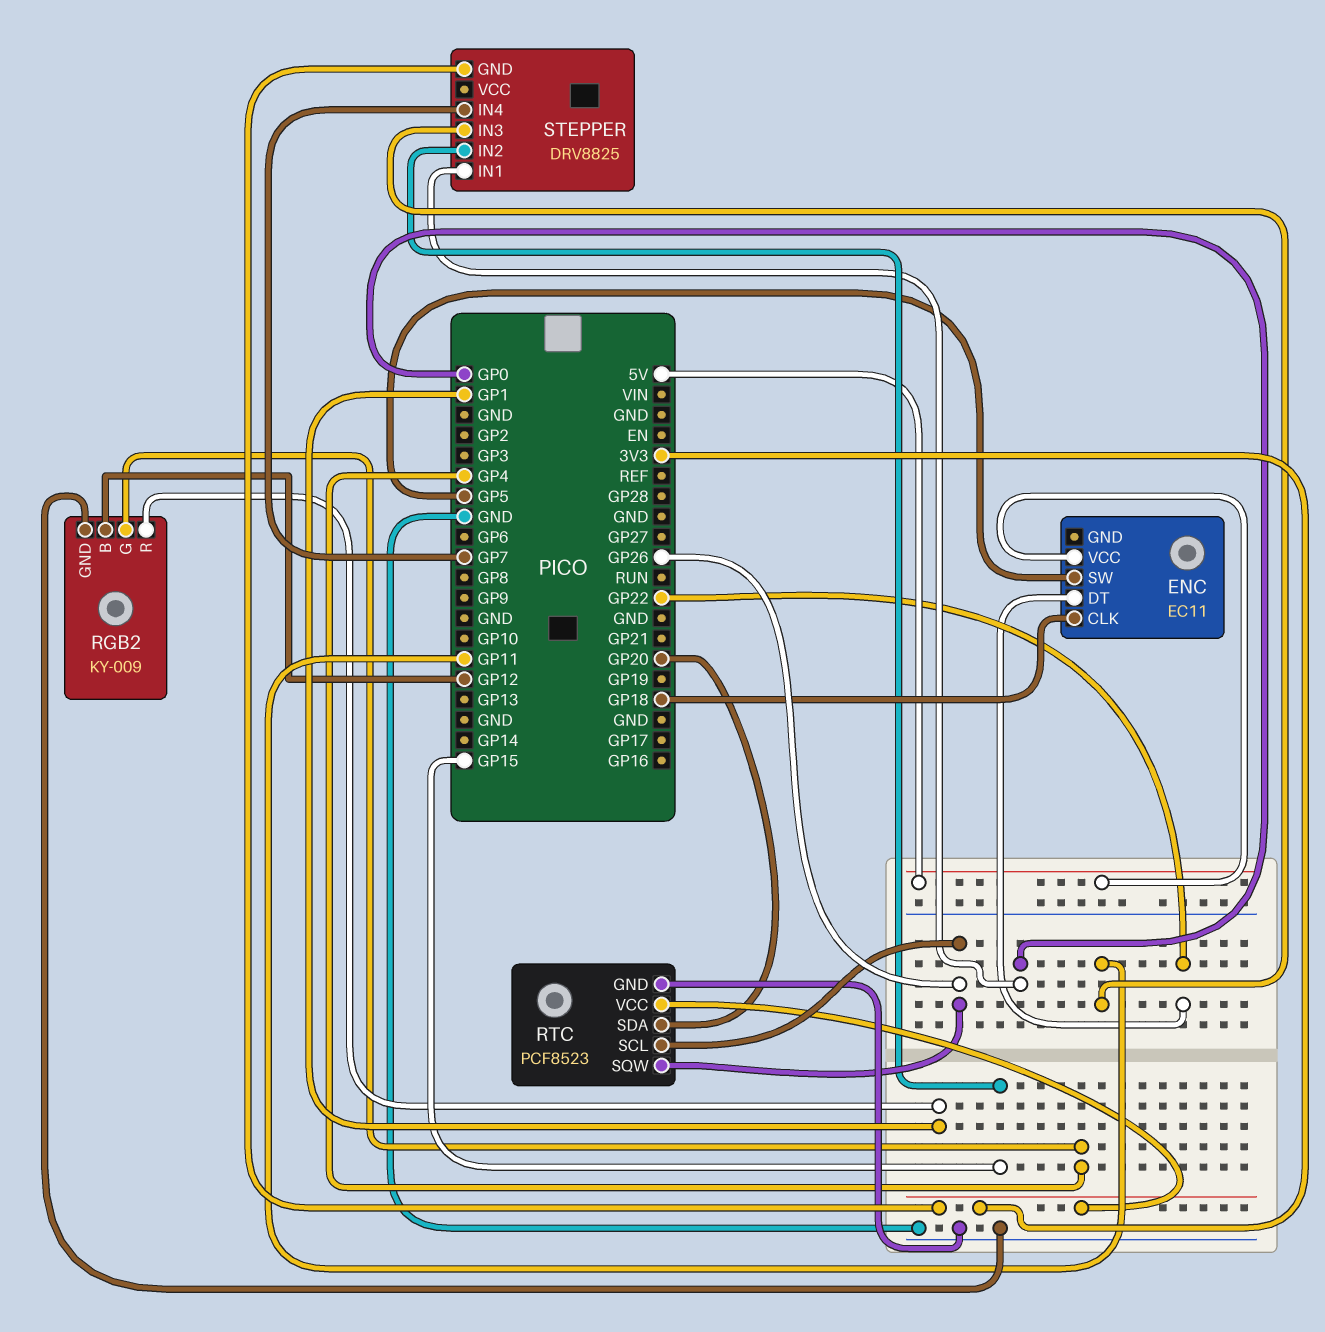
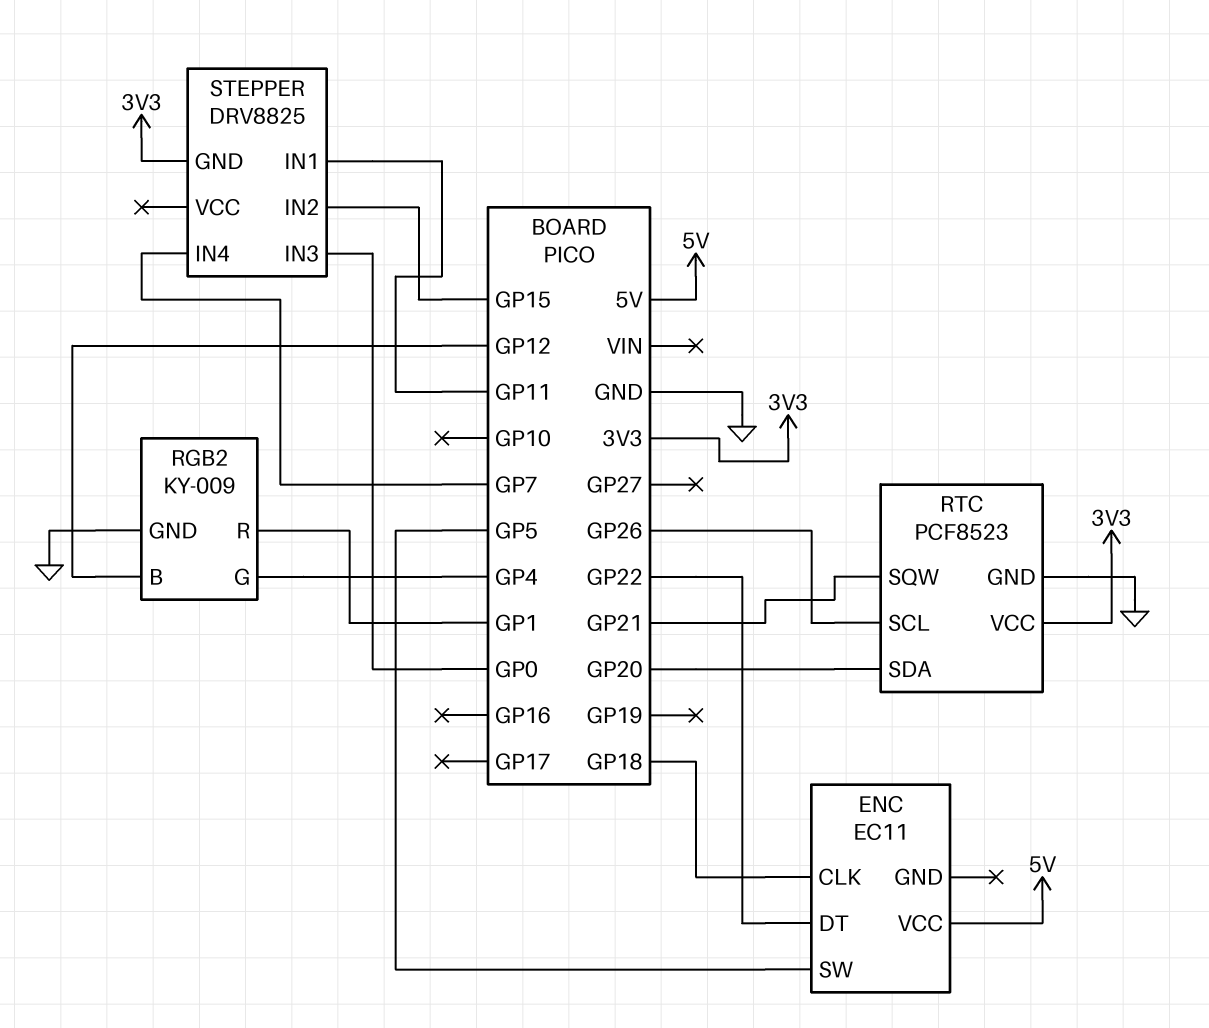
RTC pin SQW: GP26 -> GP21
STEPPER pin IN1: GP0 -> GP11
STEPPER pin IN3: GP11 -> GP0

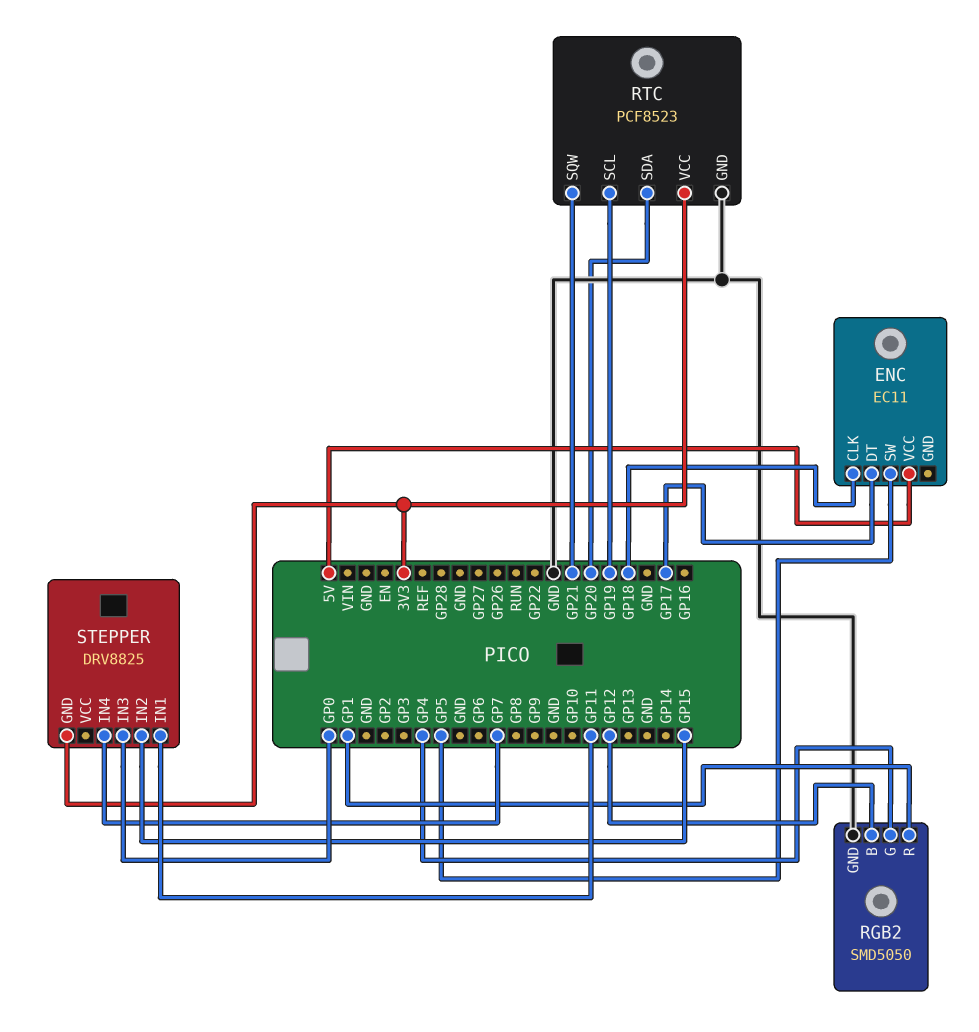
ENC pin DT: GP22 -> GP17
RGB2: KY-009 -> SMD5050
RTC pin SCL: GP26 -> GP19

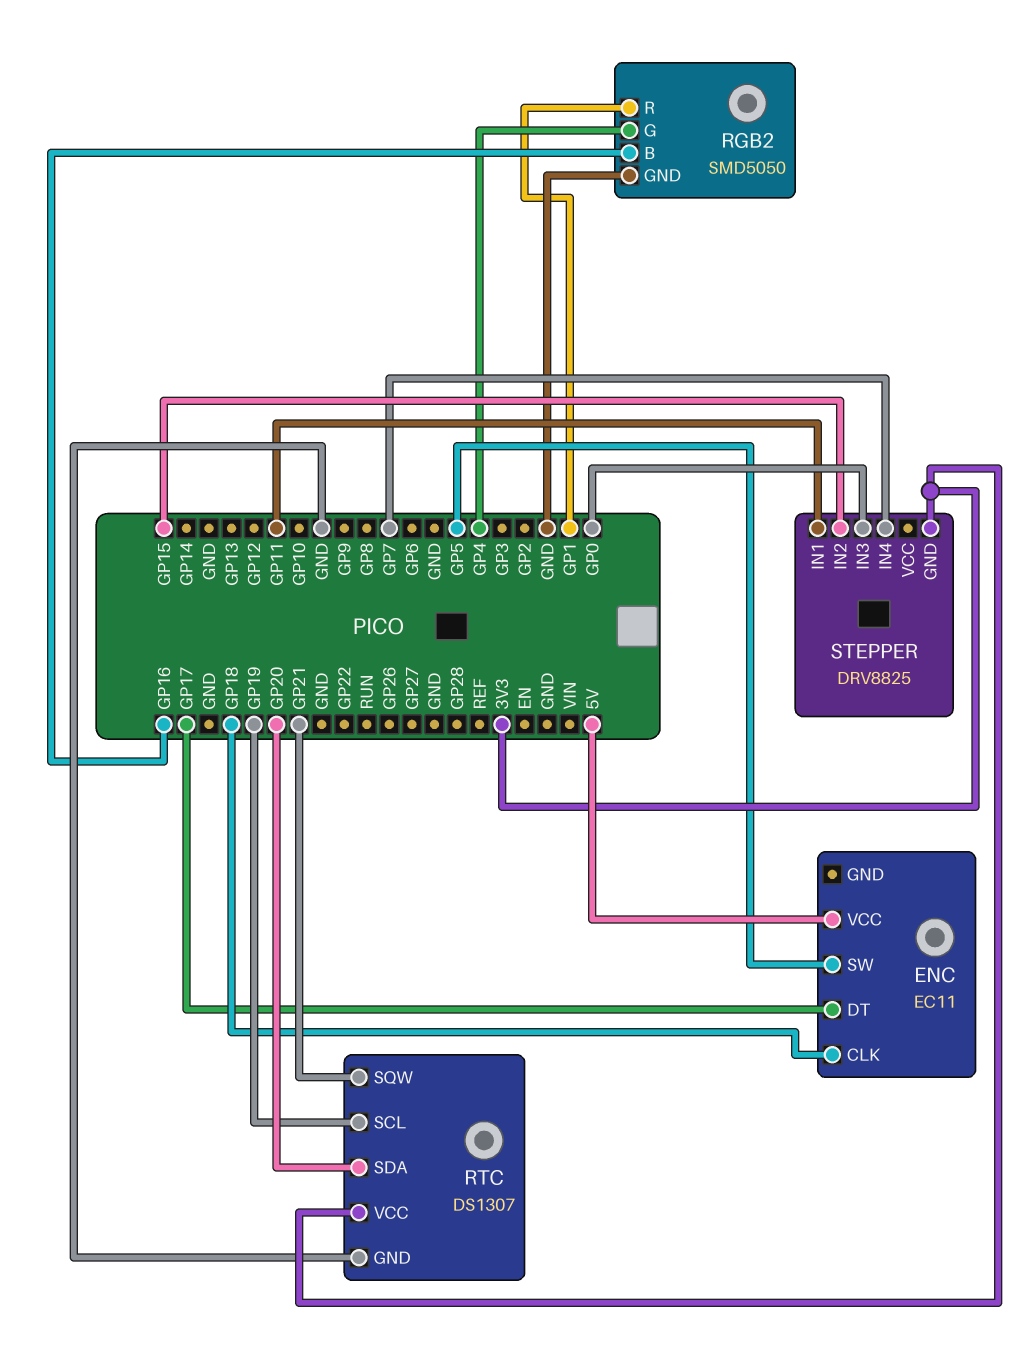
RGB2 pin B: GP12 -> GP16
RTC: PCF8523 -> DS1307

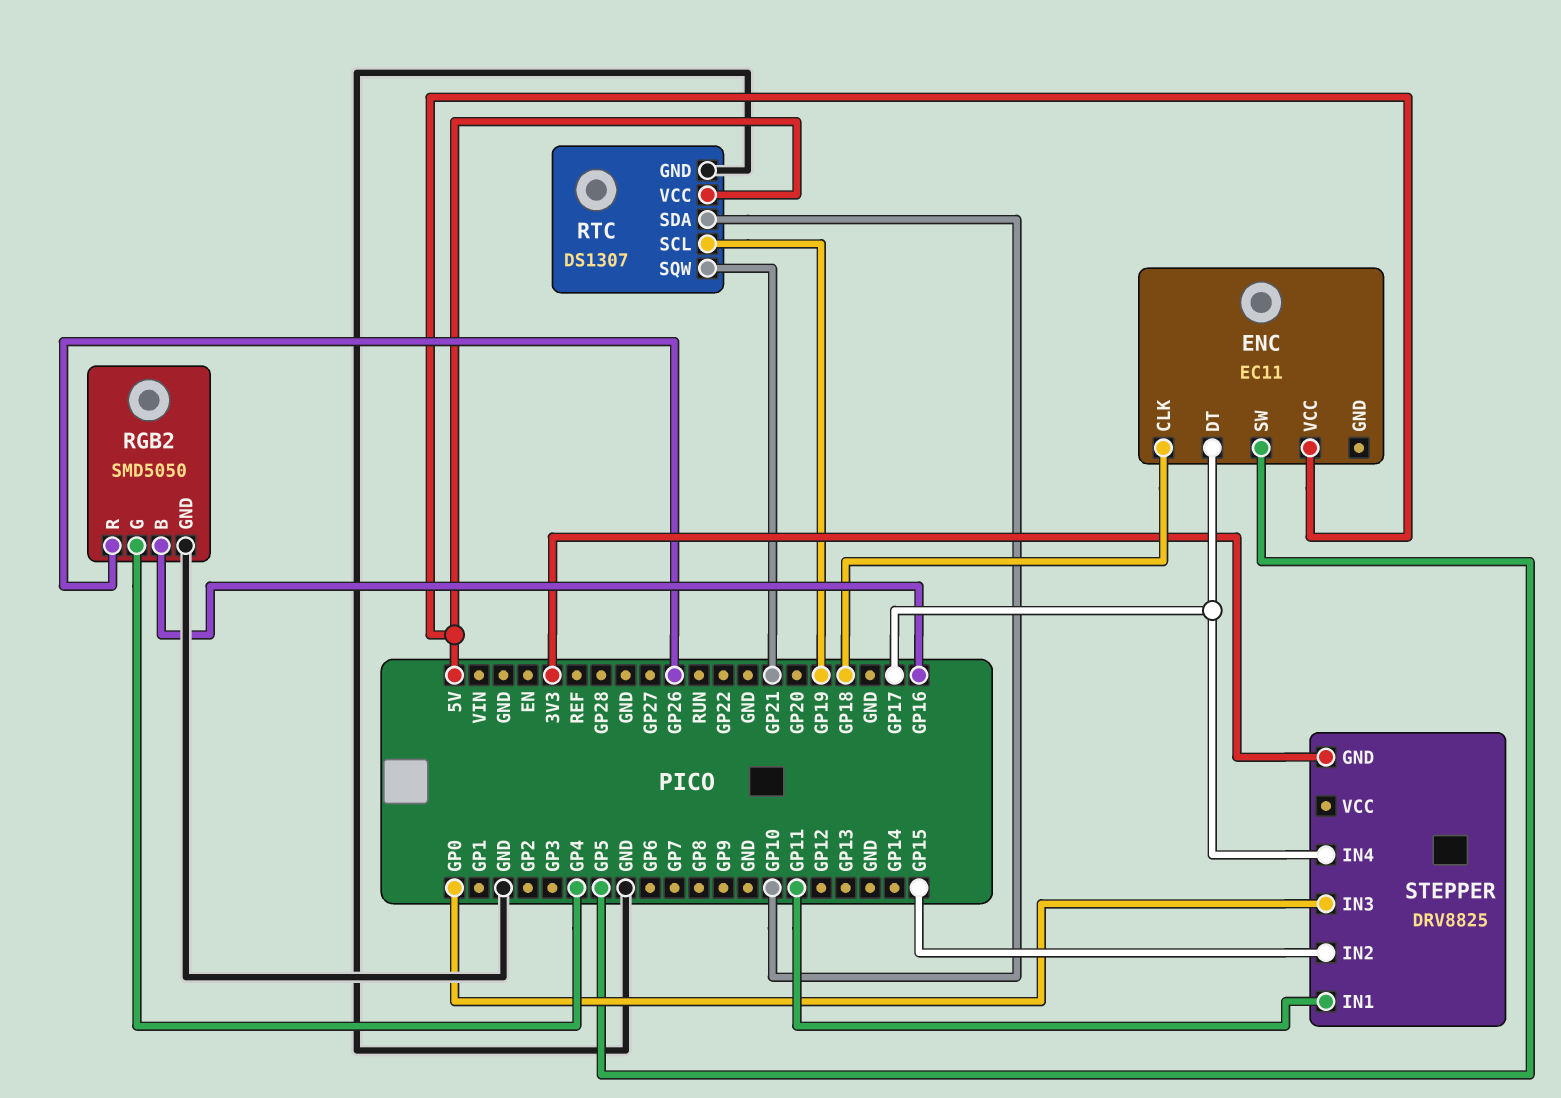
RGB2 pin R: GP1 -> GP26
RTC pin SDA: GP20 -> GP10
RTC pin VCC: 3V3 -> 5V
STEPPER pin IN4: GP7 -> GP17

